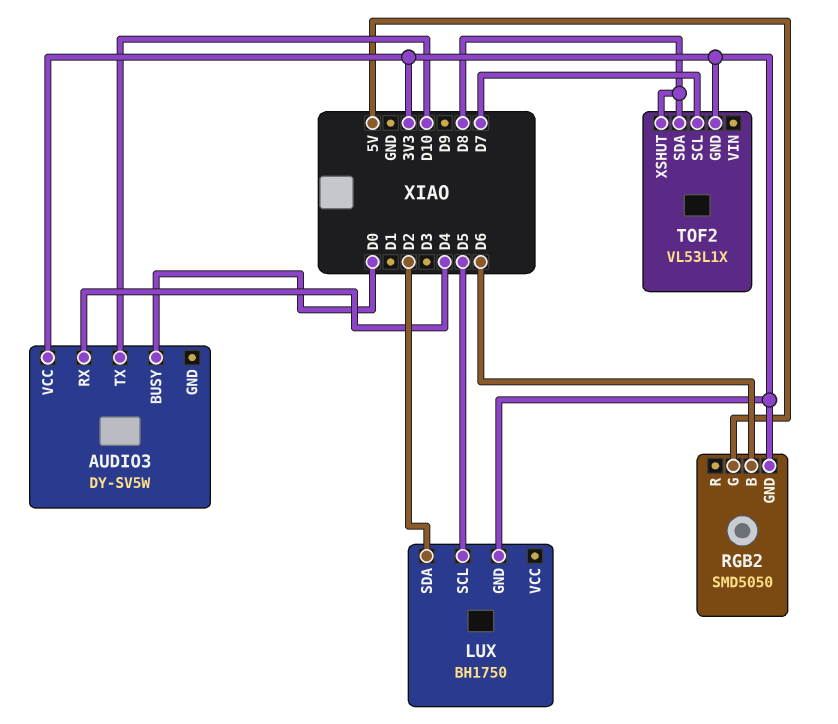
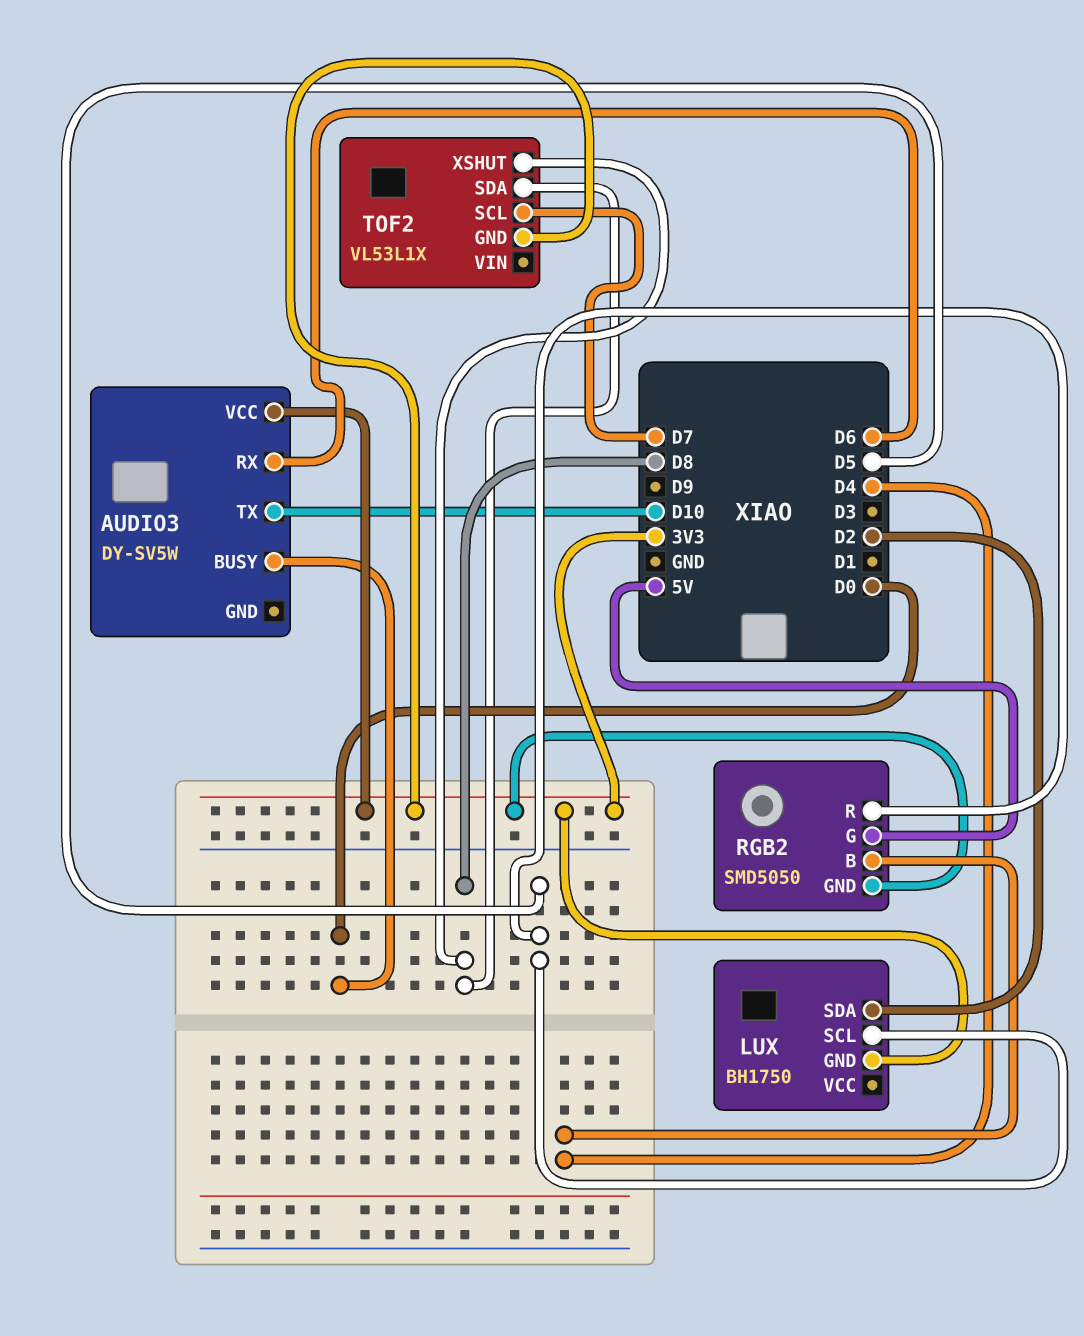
AUDIO3 pin RX: D4 -> D6
RGB2 pin B: D6 -> D4
RGB2 pin R: none -> D5

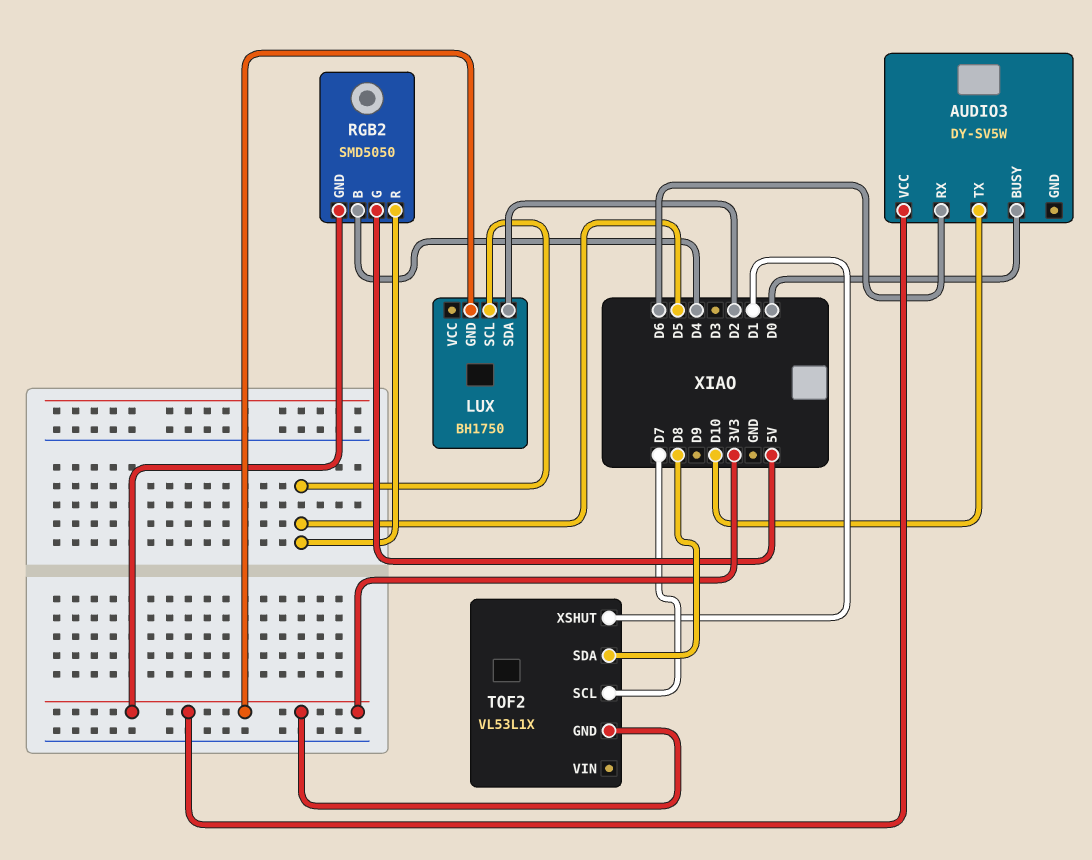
TOF2 pin XSHUT: D8 -> D1

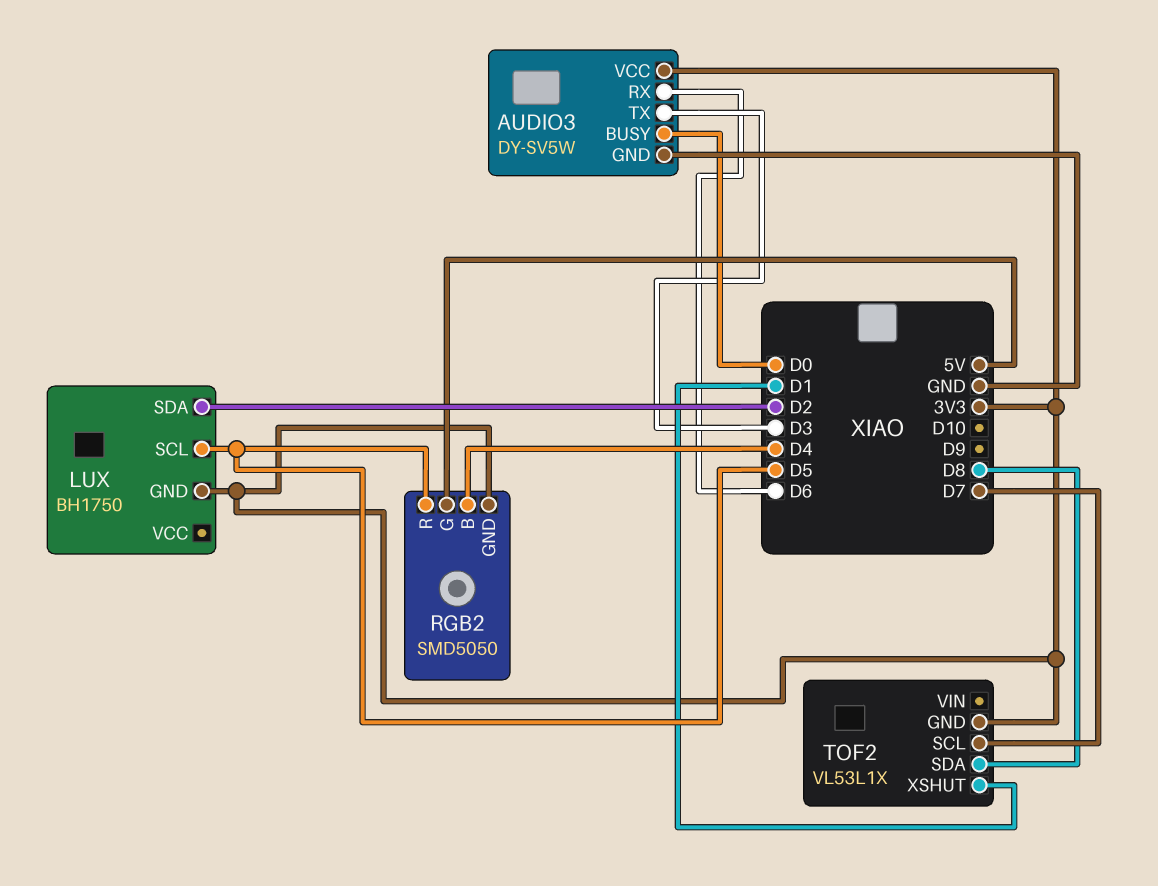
AUDIO3 pin GND: none -> GND
AUDIO3 pin TX: D10 -> D3

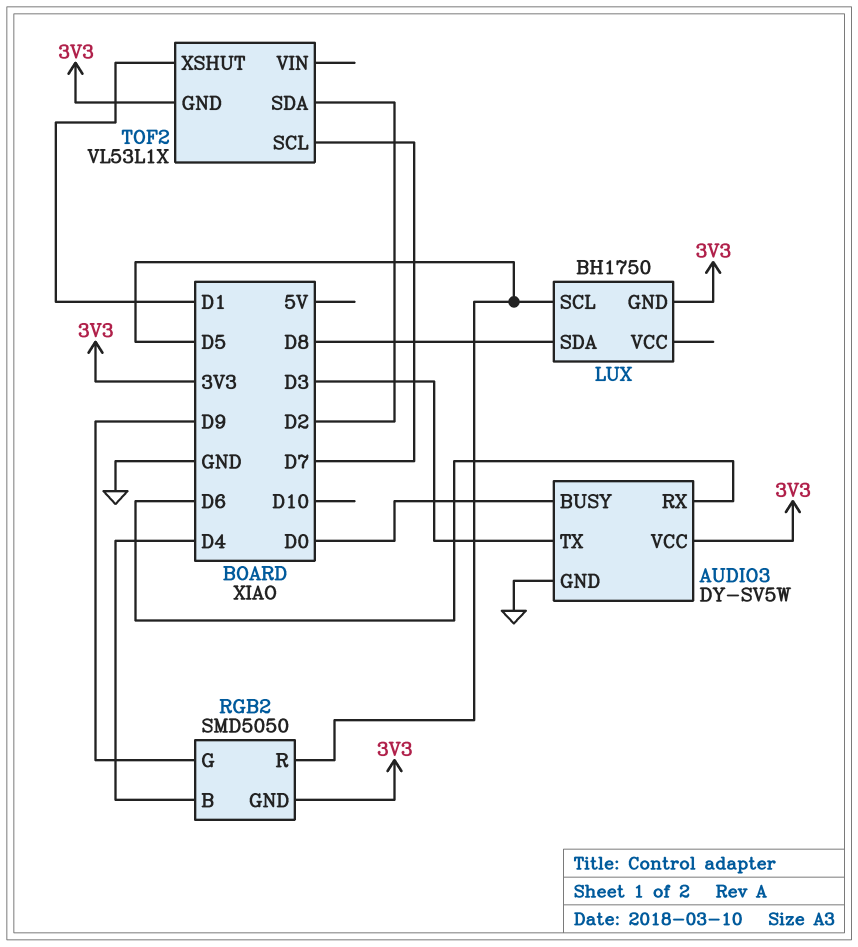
LUX pin SDA: D2 -> D8
RGB2 pin G: 5V -> D9
TOF2 pin SDA: D8 -> D2

